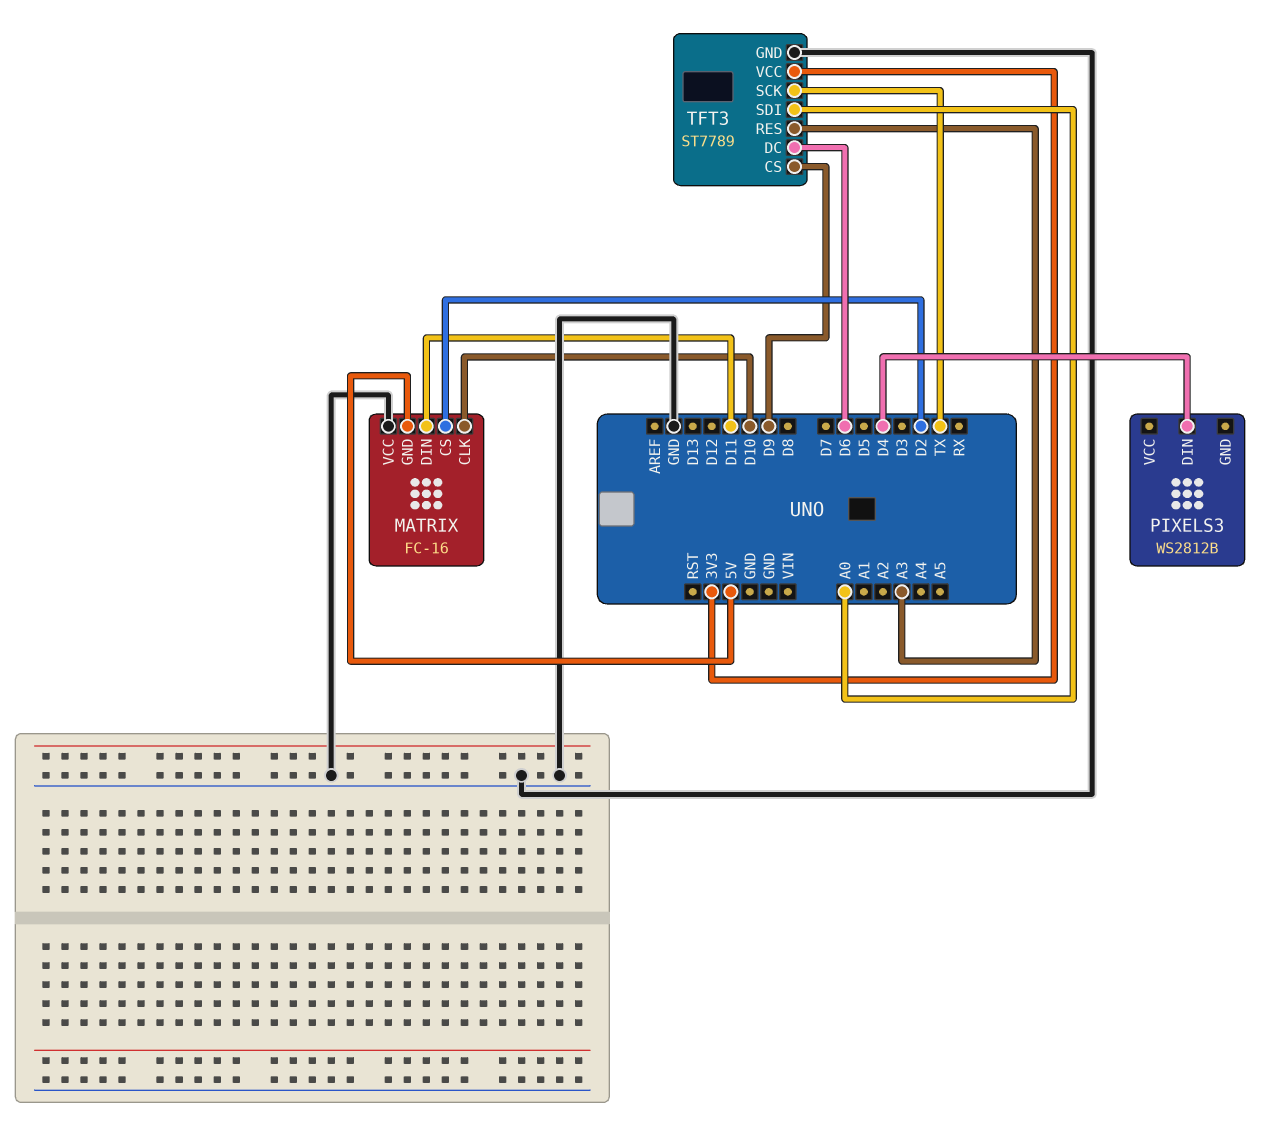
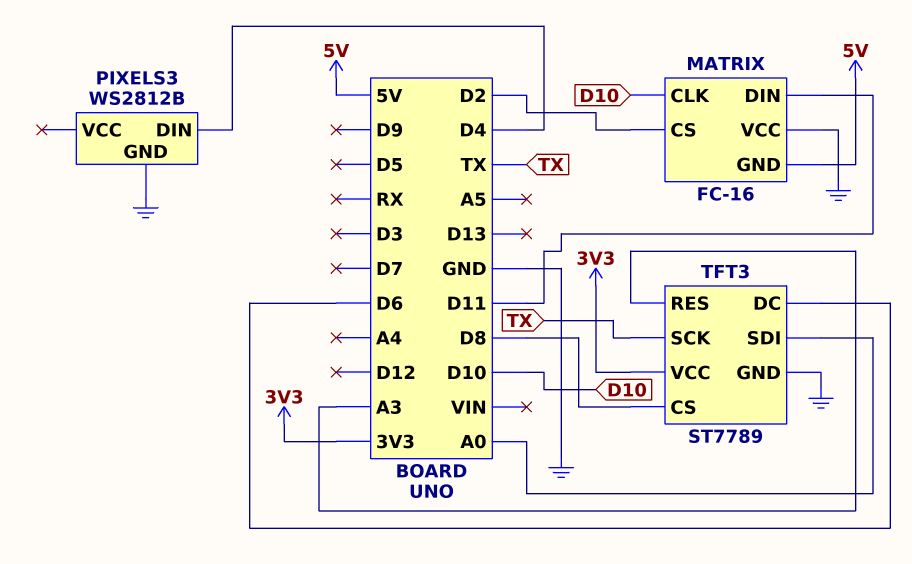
PIXELS3 pin GND: none -> GND
TFT3 pin CS: D9 -> D8

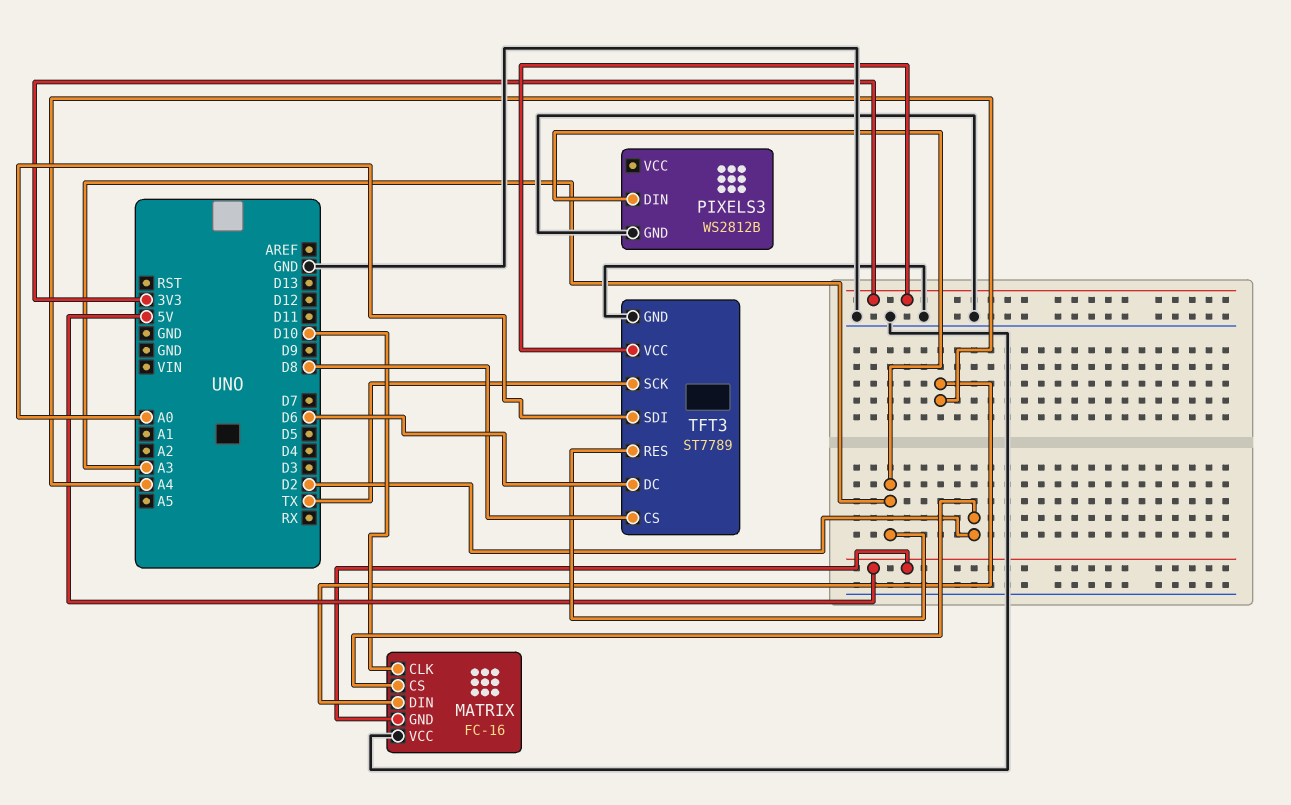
MATRIX pin DIN: D11 -> A4
PIXELS3 pin DIN: D4 -> A3

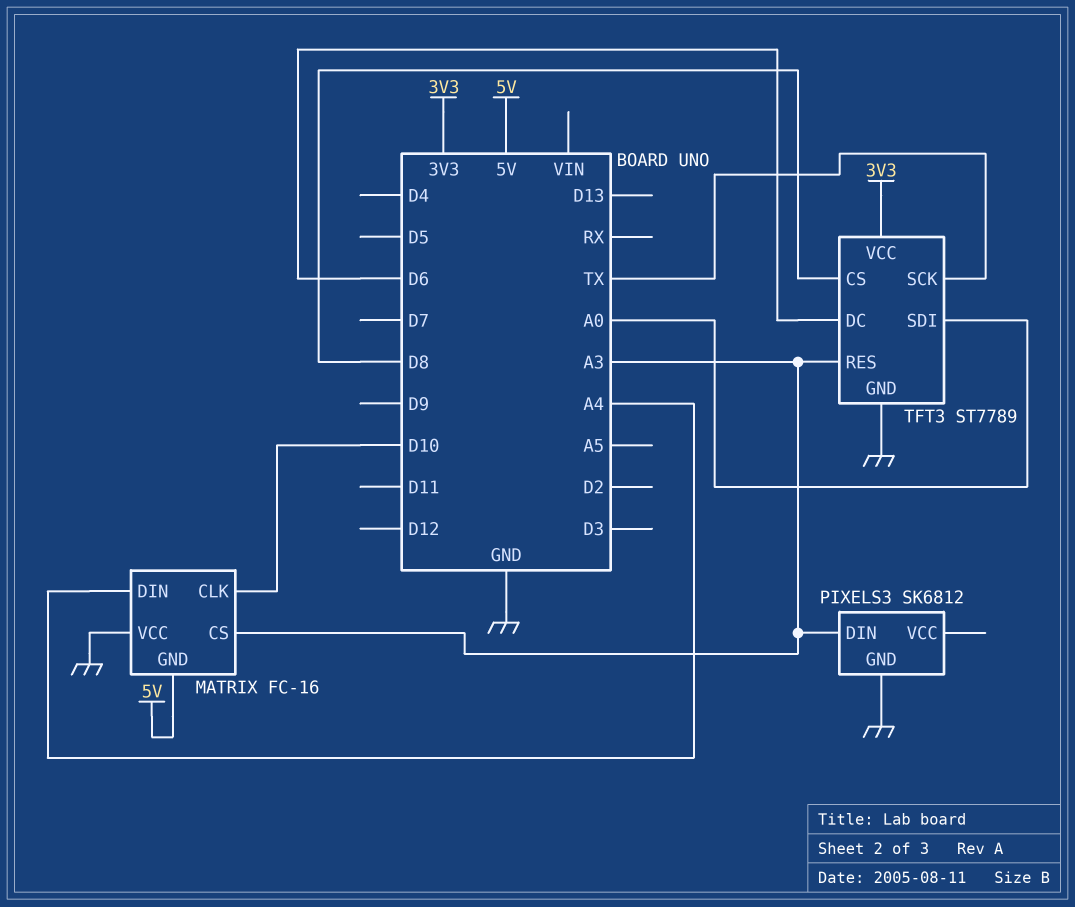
MATRIX pin CS: D2 -> A3
PIXELS3: WS2812B -> SK6812

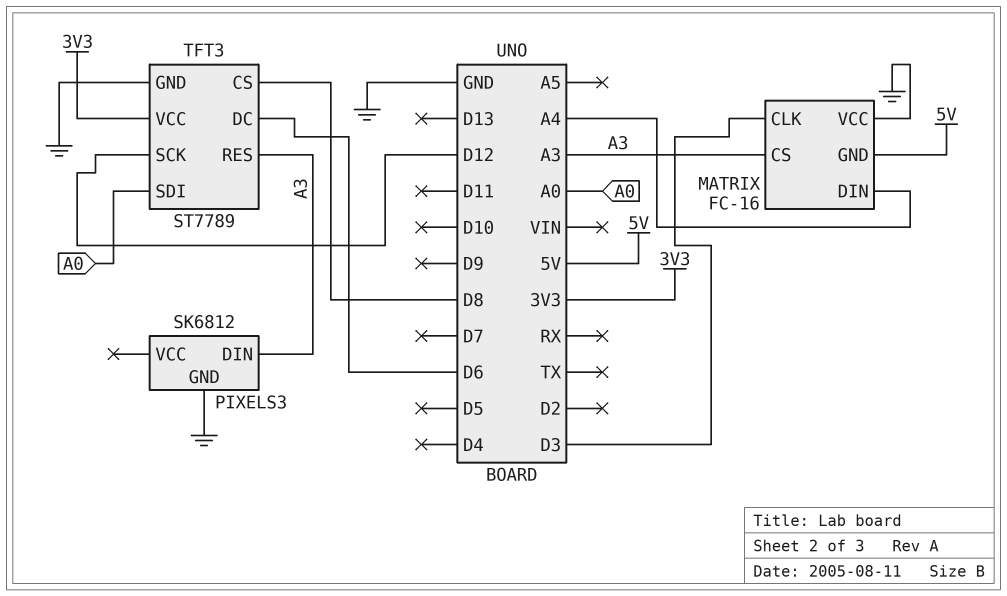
MATRIX pin CLK: D10 -> D3
TFT3 pin SCK: TX -> D12

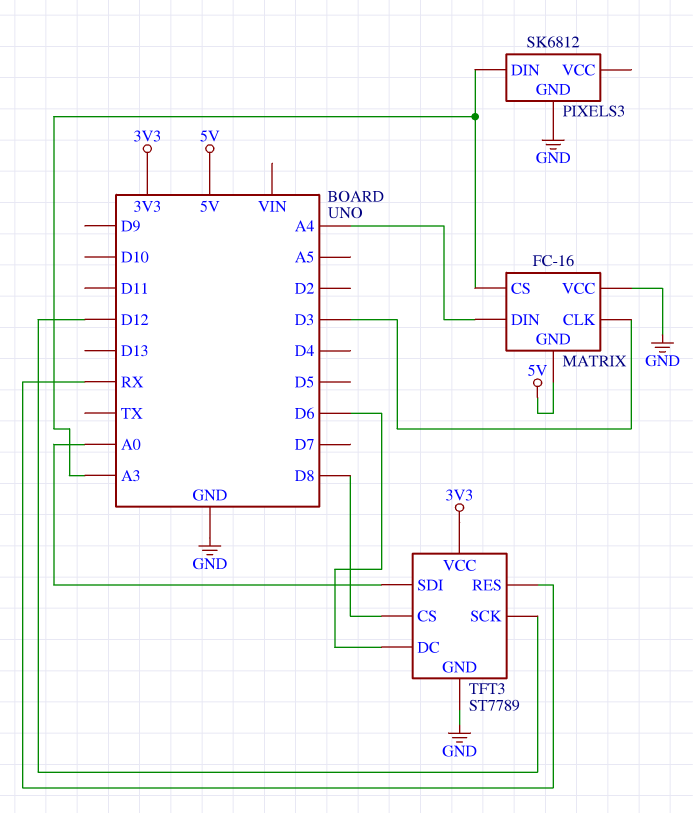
TFT3 pin RES: A3 -> RX

